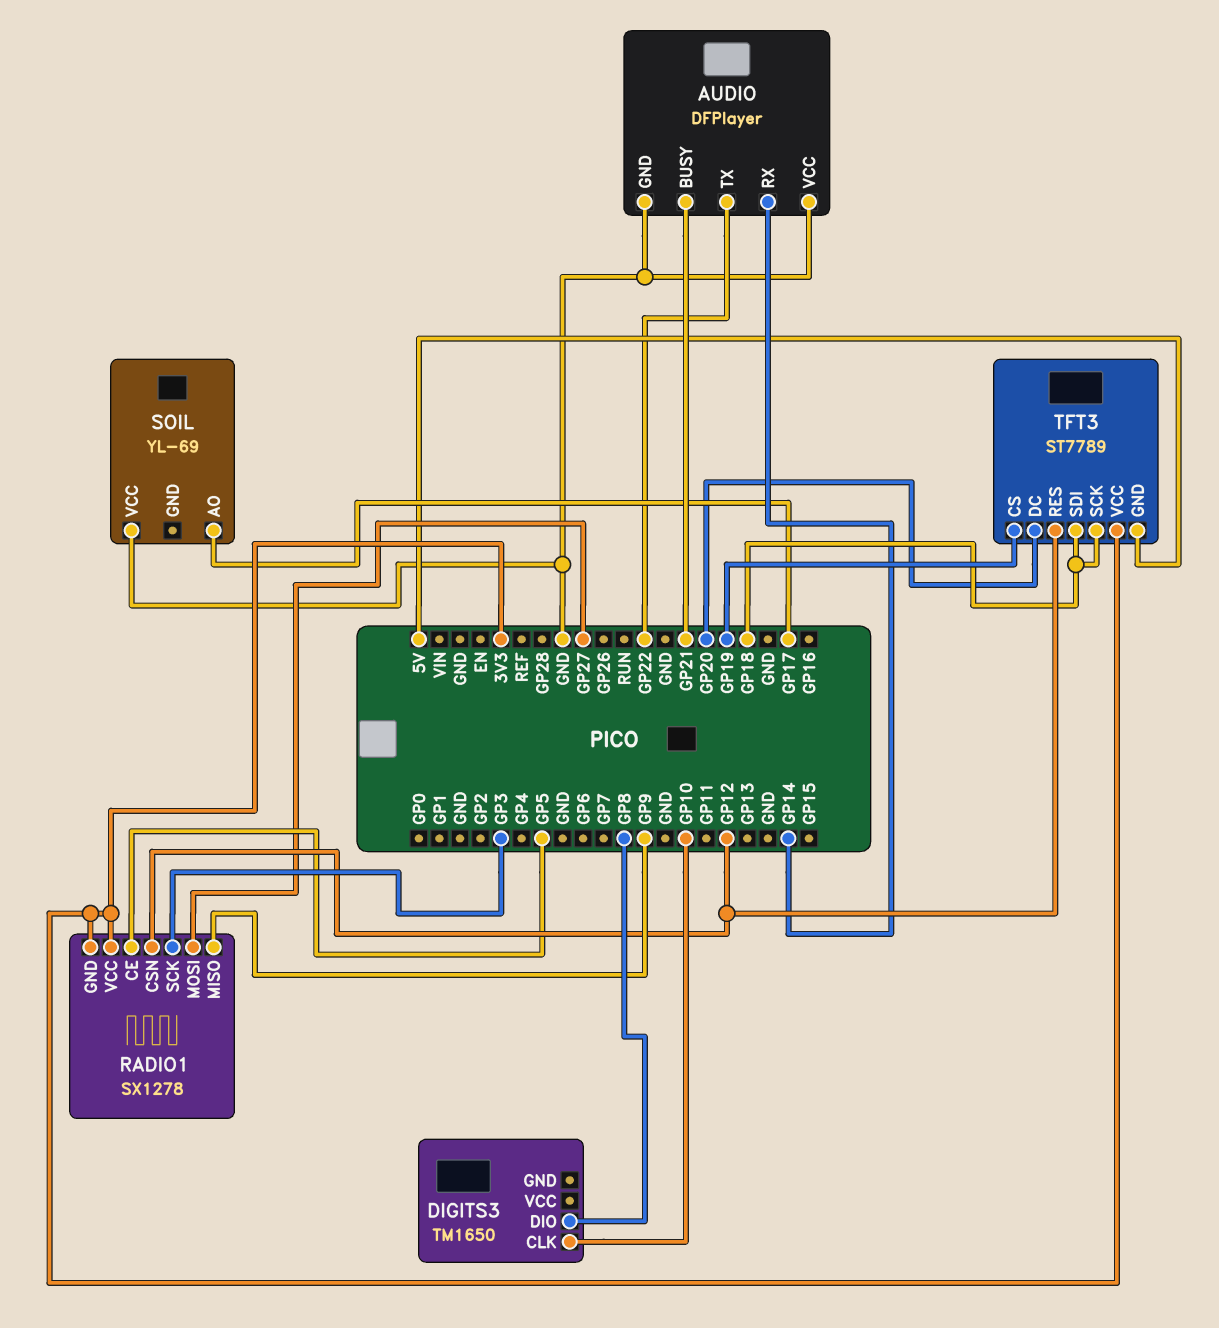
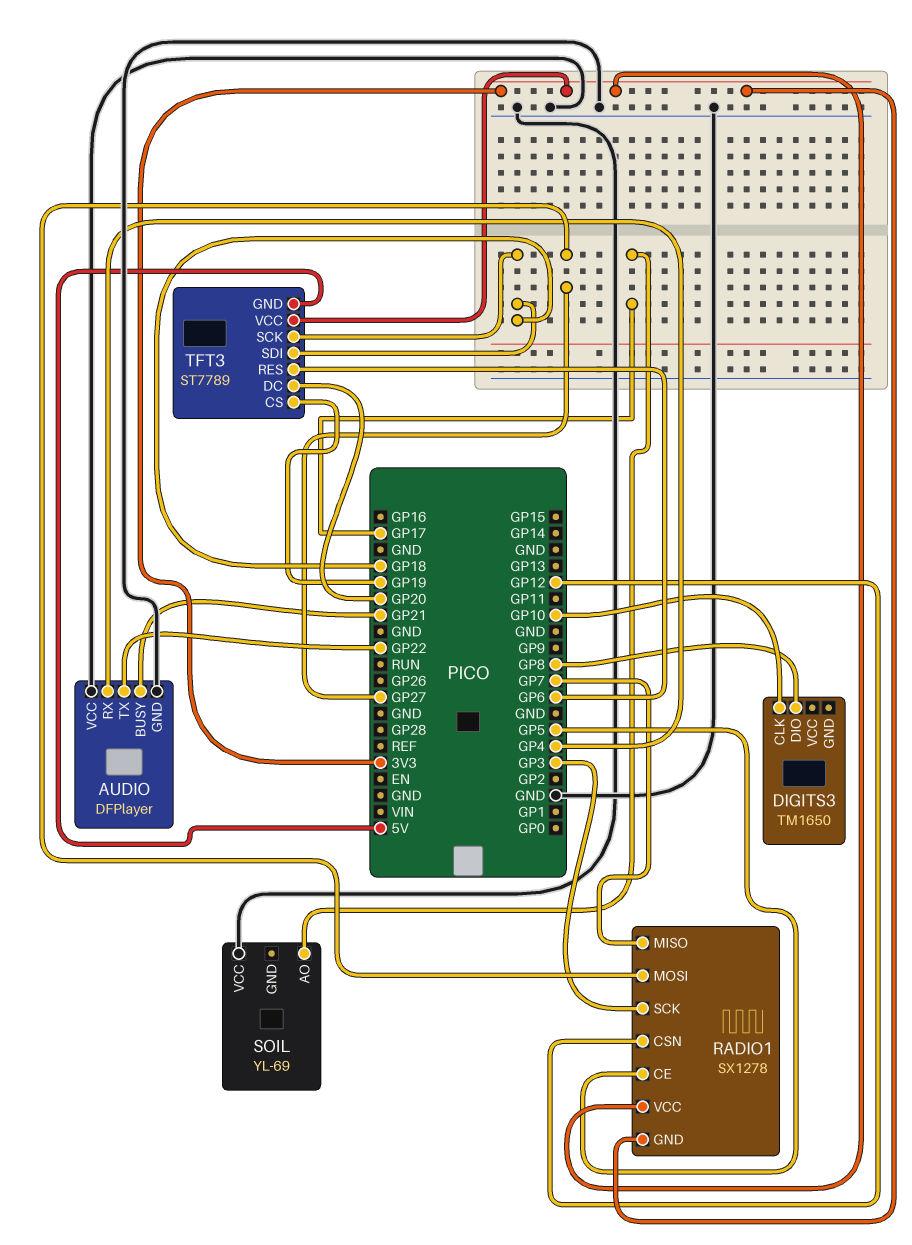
AUDIO pin RX: GP14 -> GP4
RADIO1 pin MISO: GP9 -> GP7
TFT3 pin RES: GP12 -> GP6

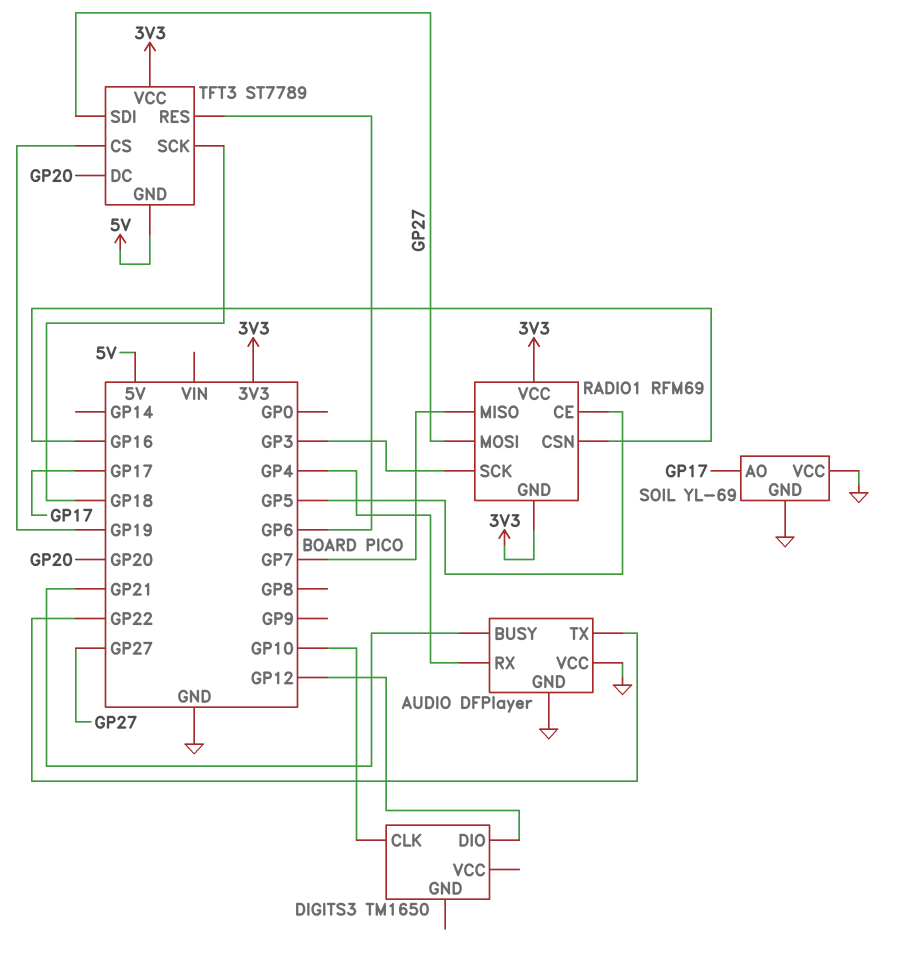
DIGITS3 pin DIO: GP8 -> GP12
RADIO1: SX1278 -> RFM69
RADIO1 pin CSN: GP12 -> GP16
SOIL pin GND: none -> GND
TFT3 pin SDI: GP18 -> GP27

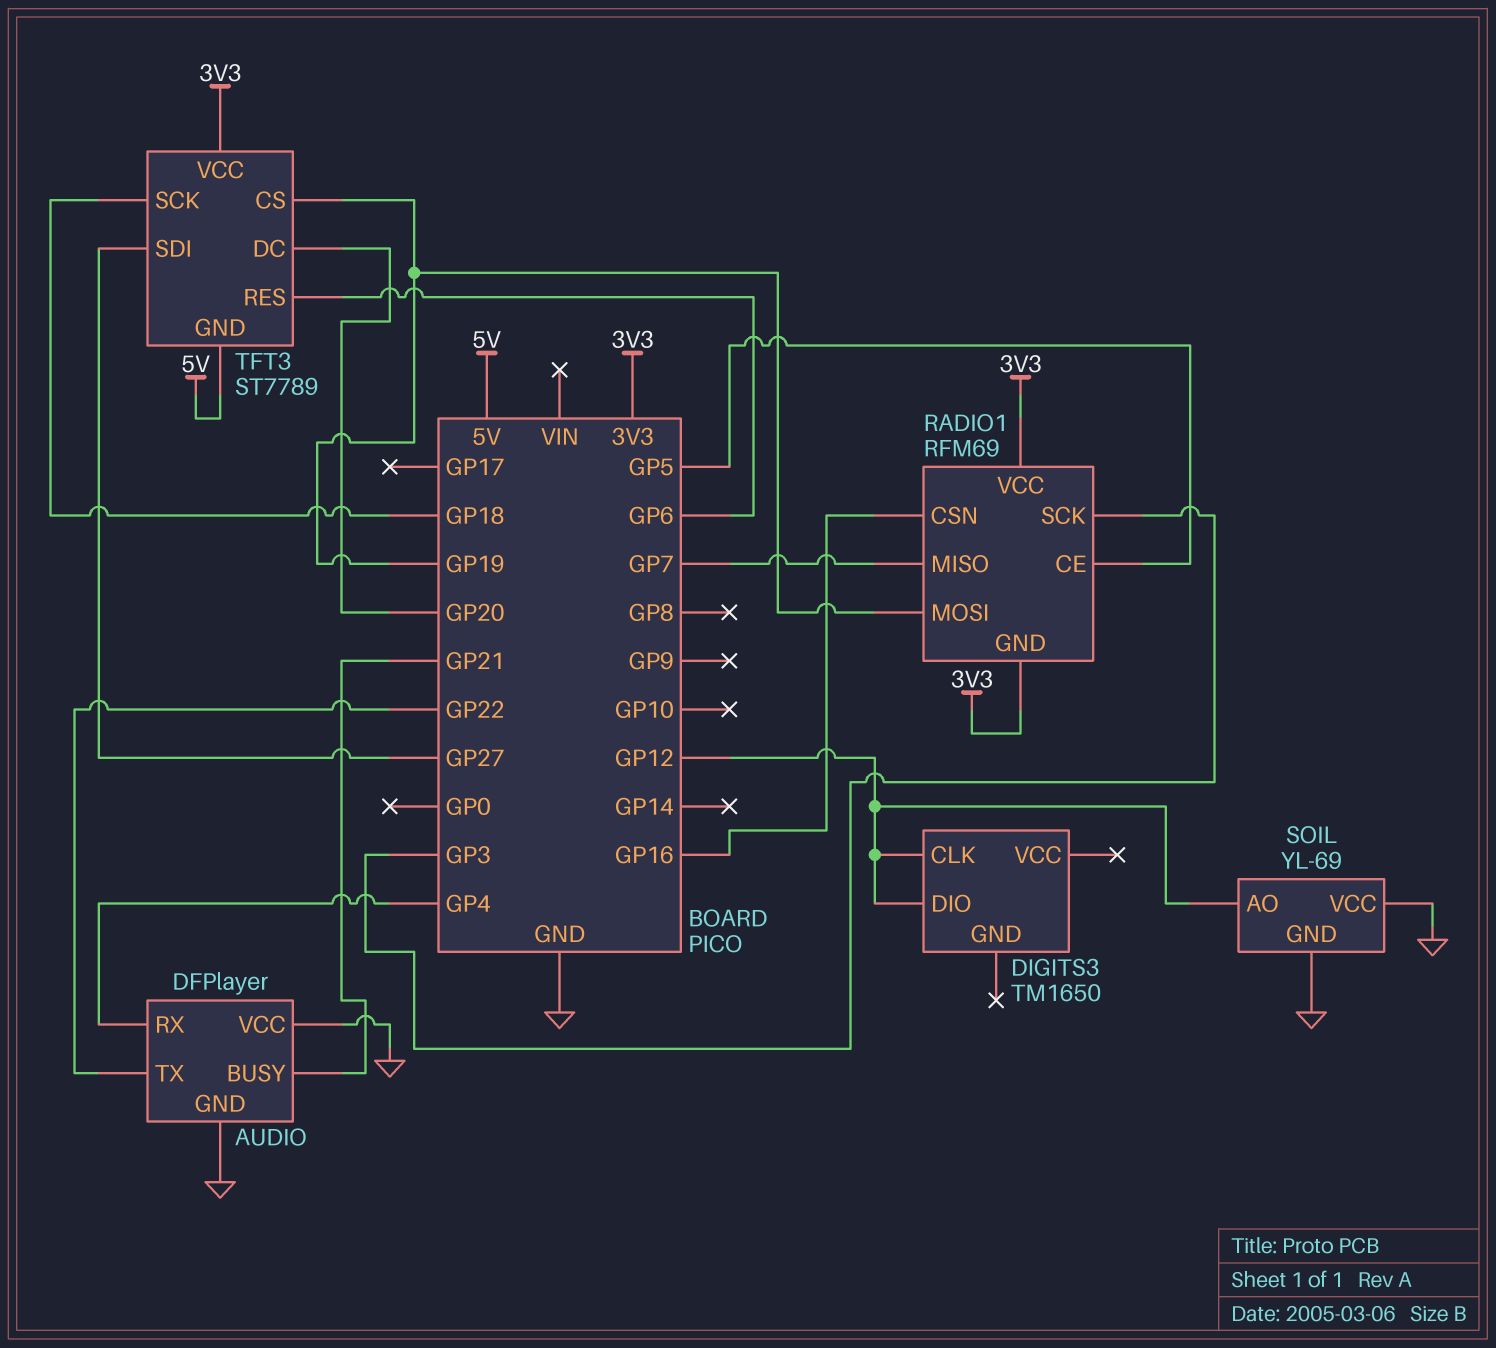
DIGITS3 pin CLK: GP10 -> GP12
RADIO1 pin MOSI: GP27 -> GP19
SOIL pin AO: GP17 -> GP12

